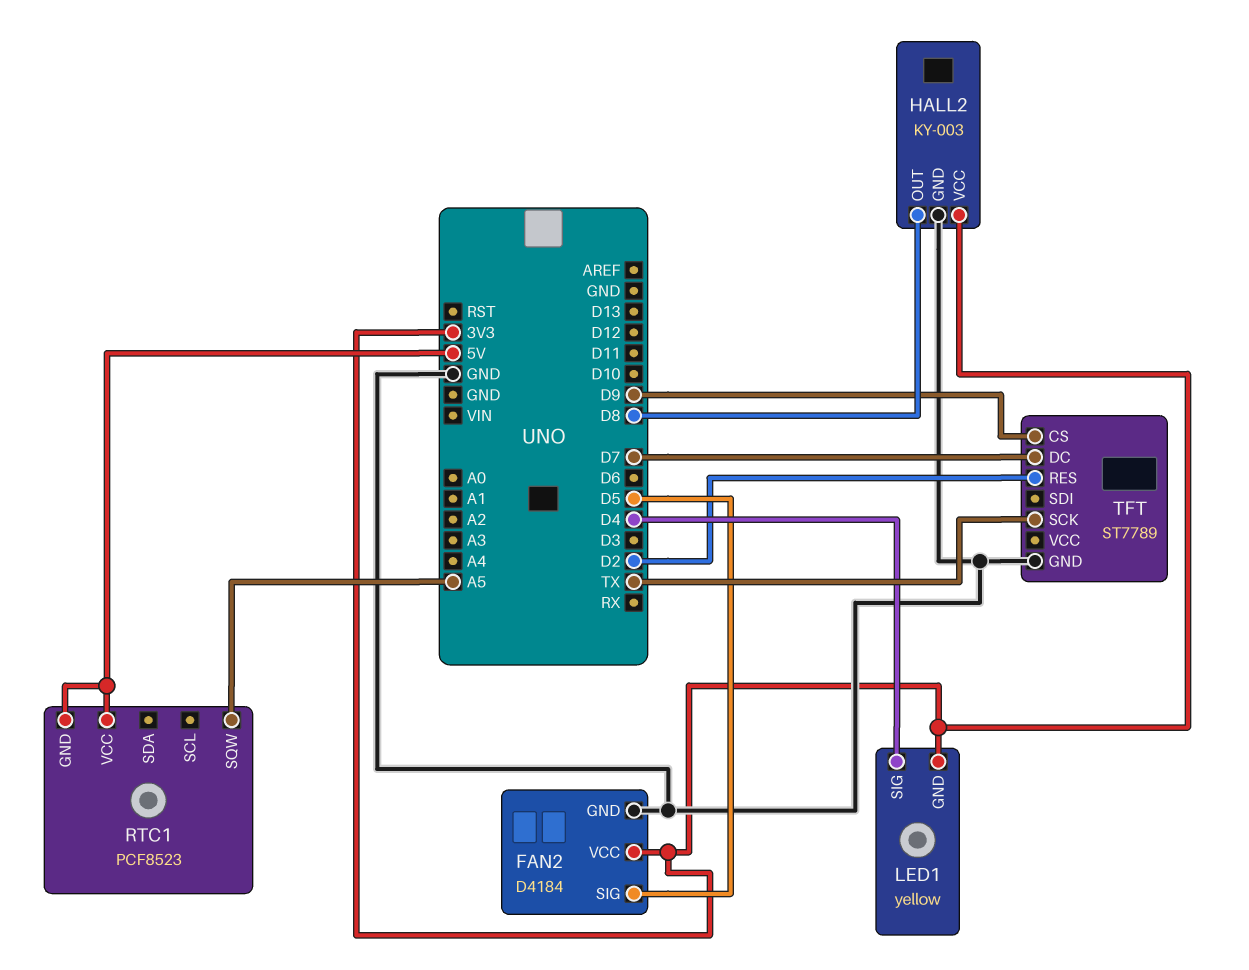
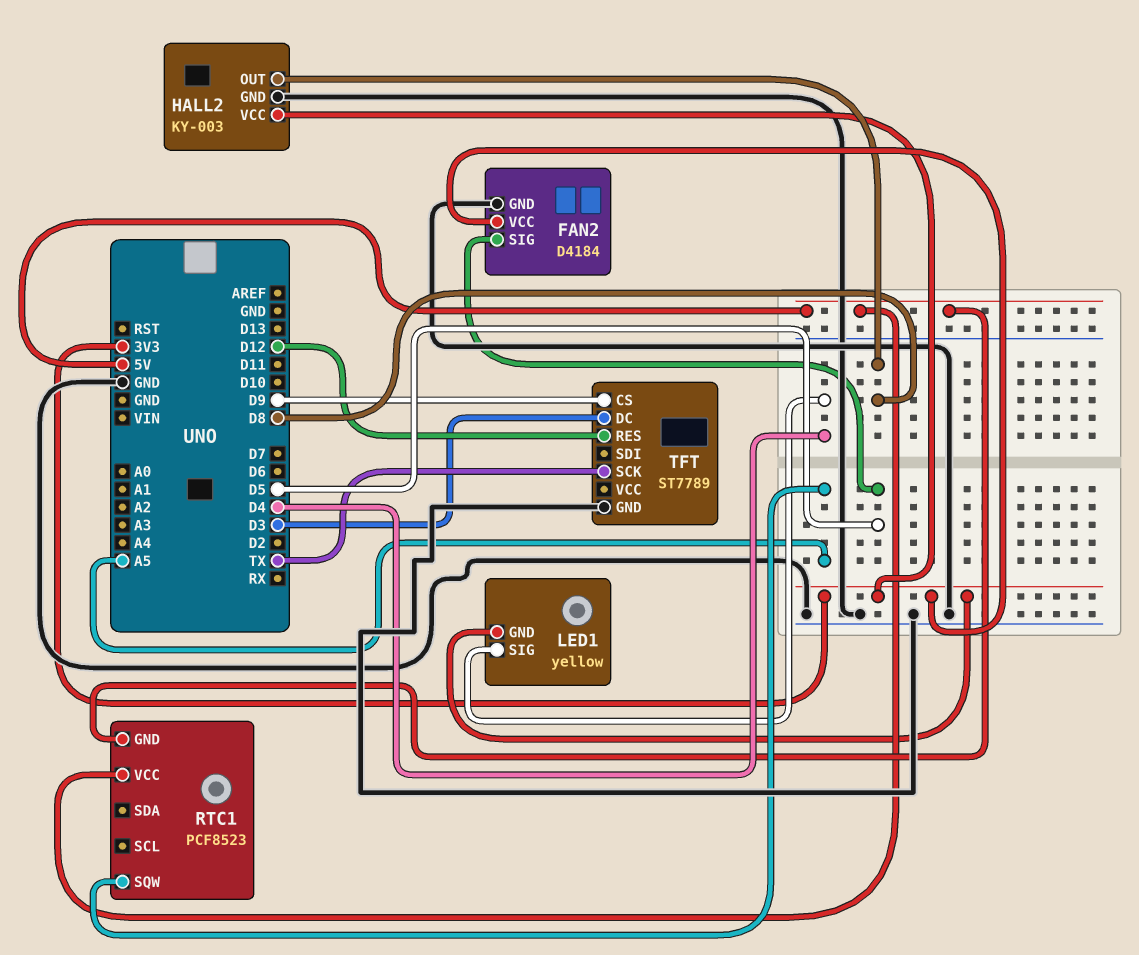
TFT pin DC: D7 -> D3
TFT pin RES: D2 -> D12

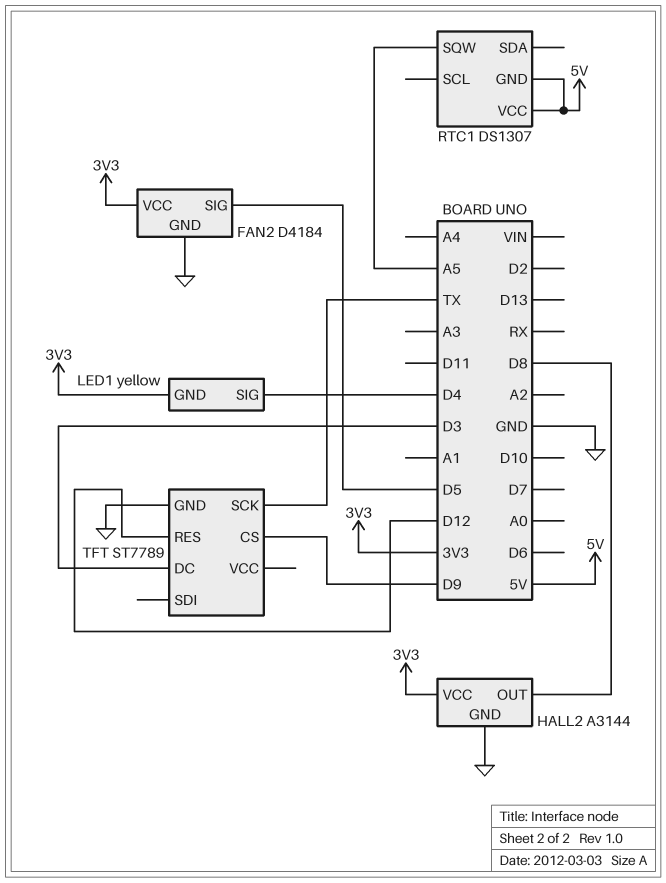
HALL2: KY-003 -> A3144
RTC1: PCF8523 -> DS1307

